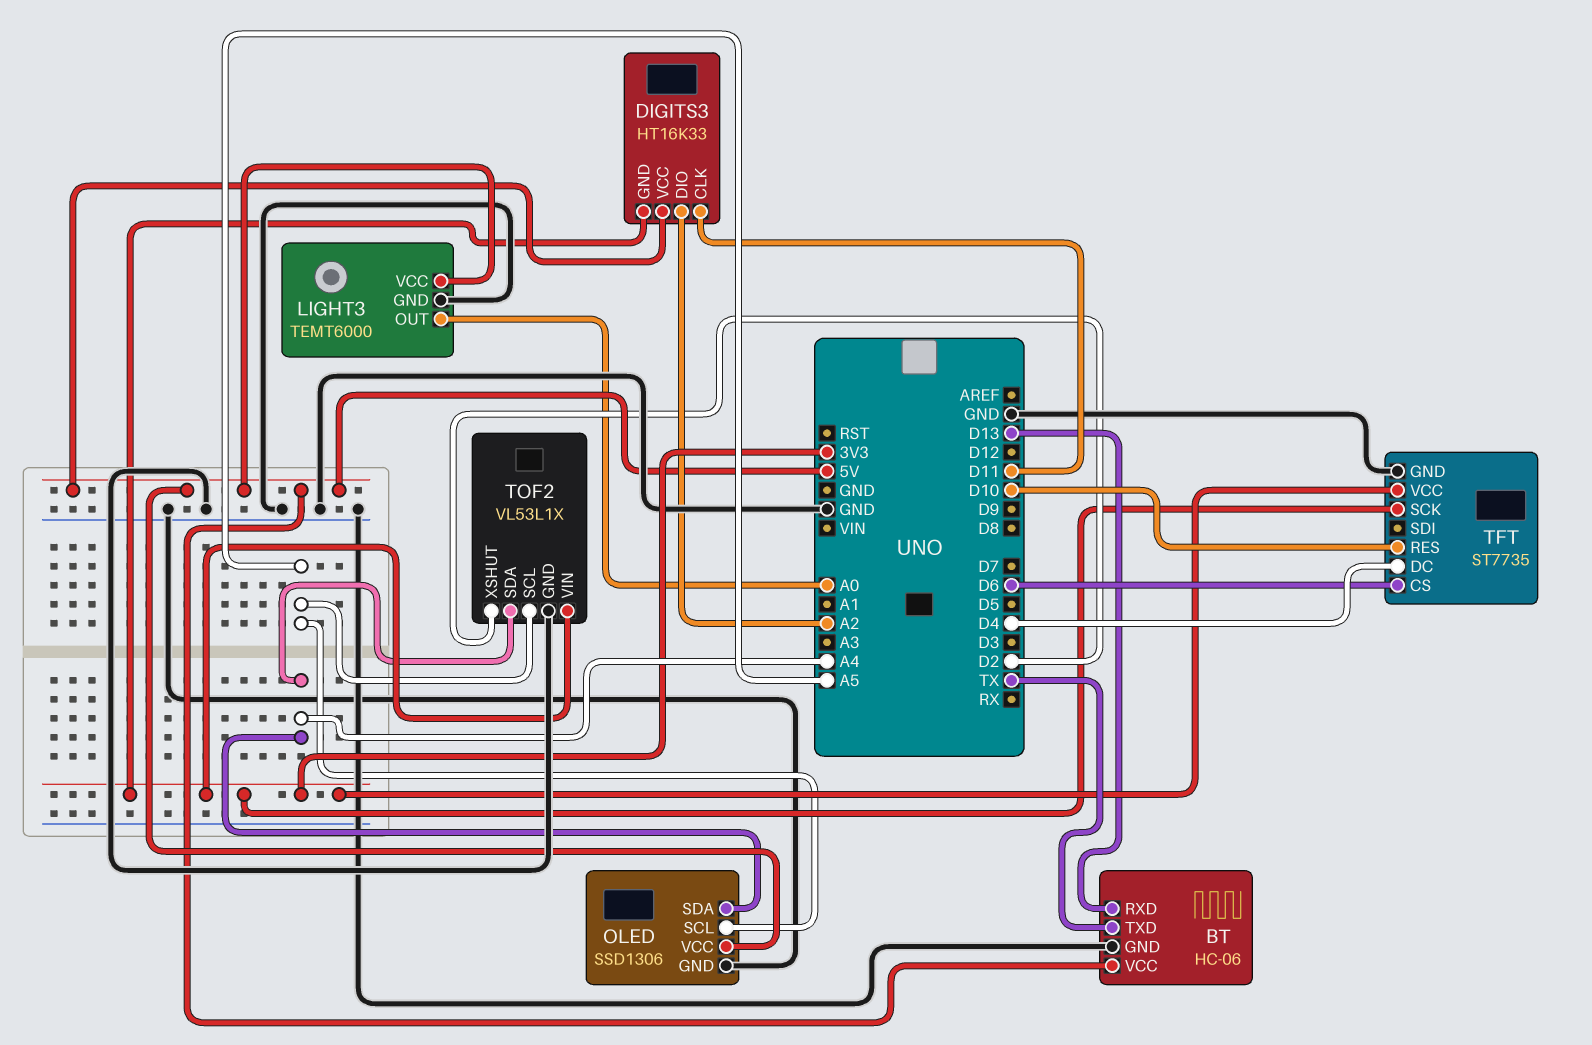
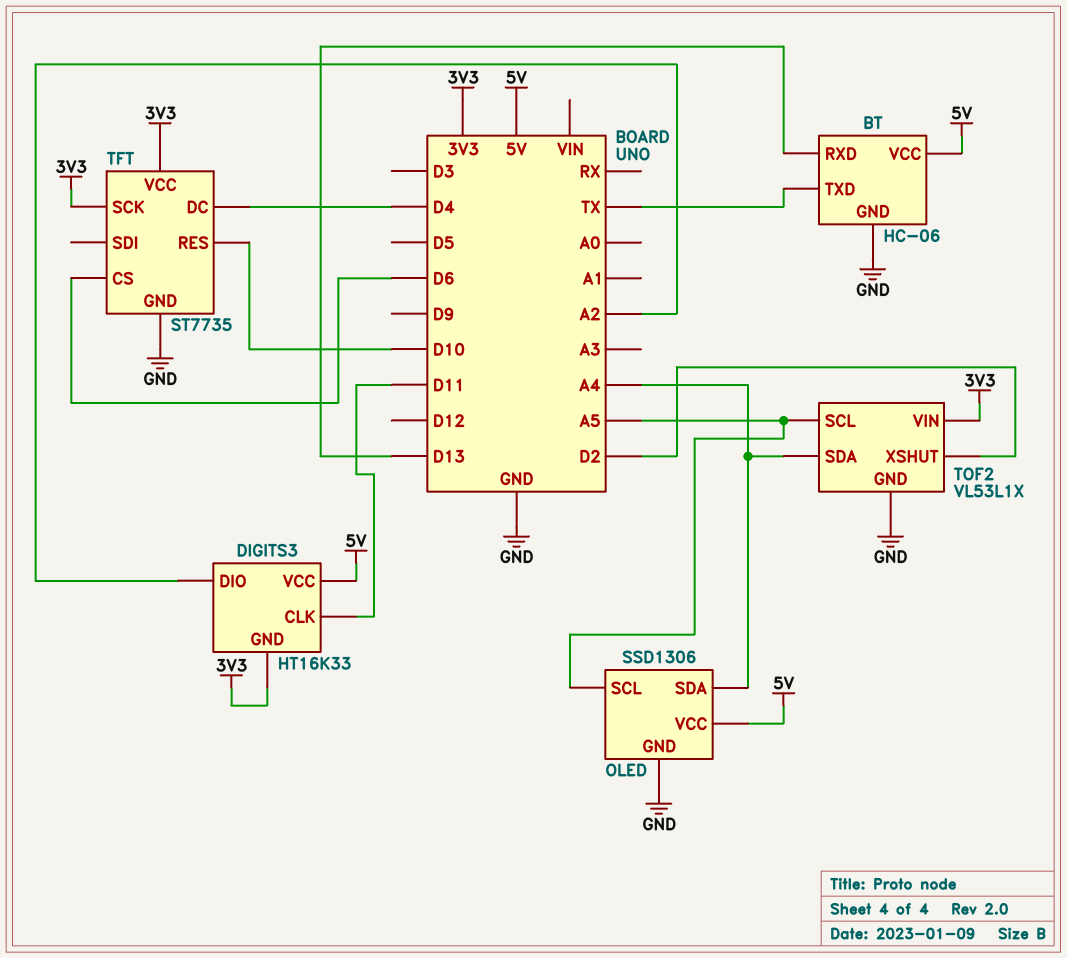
LIGHT3: TEMT6000 -> none
LIGHT3 pin GND: GND -> none
LIGHT3 pin OUT: A0 -> none
LIGHT3 pin VCC: 5V -> none

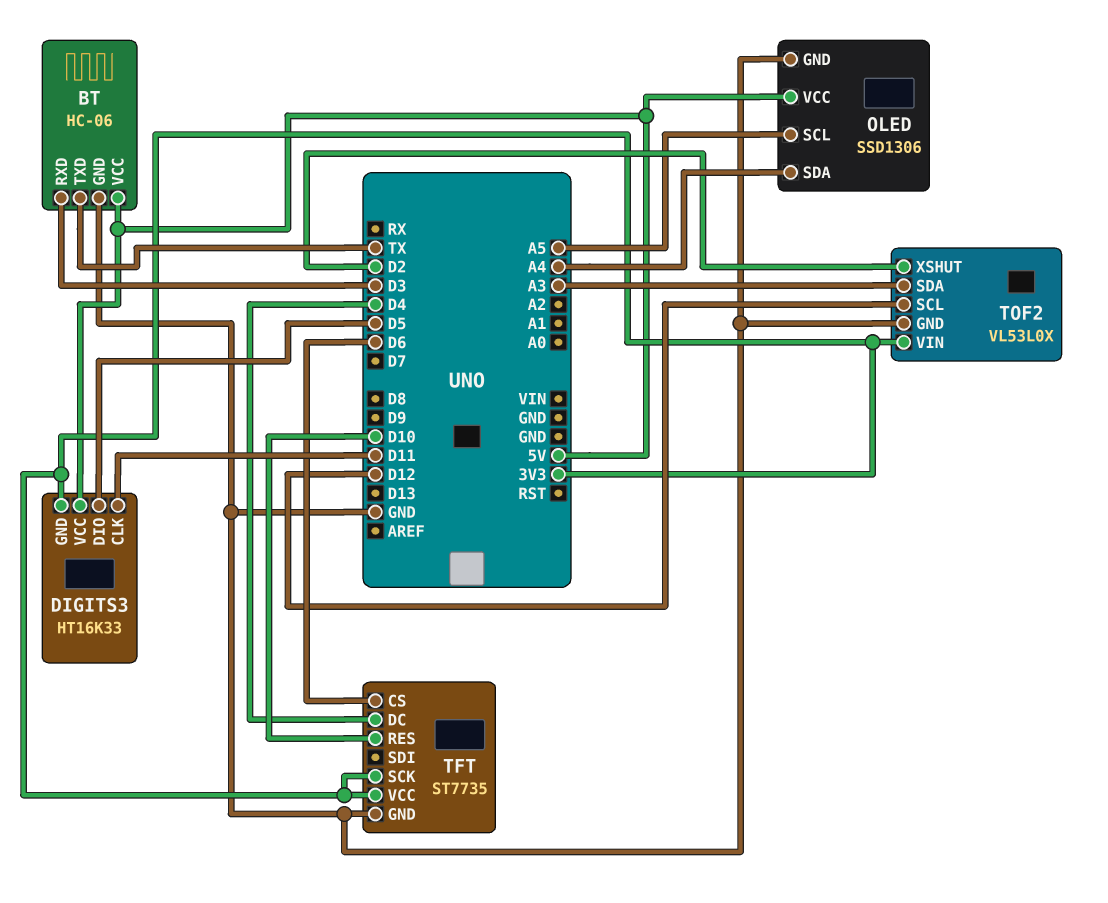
BT pin RXD: D13 -> D3
DIGITS3 pin DIO: A2 -> D5
TOF2: VL53L1X -> VL53L0X
TOF2 pin SCL: A5 -> D12
TOF2 pin SDA: A4 -> A3

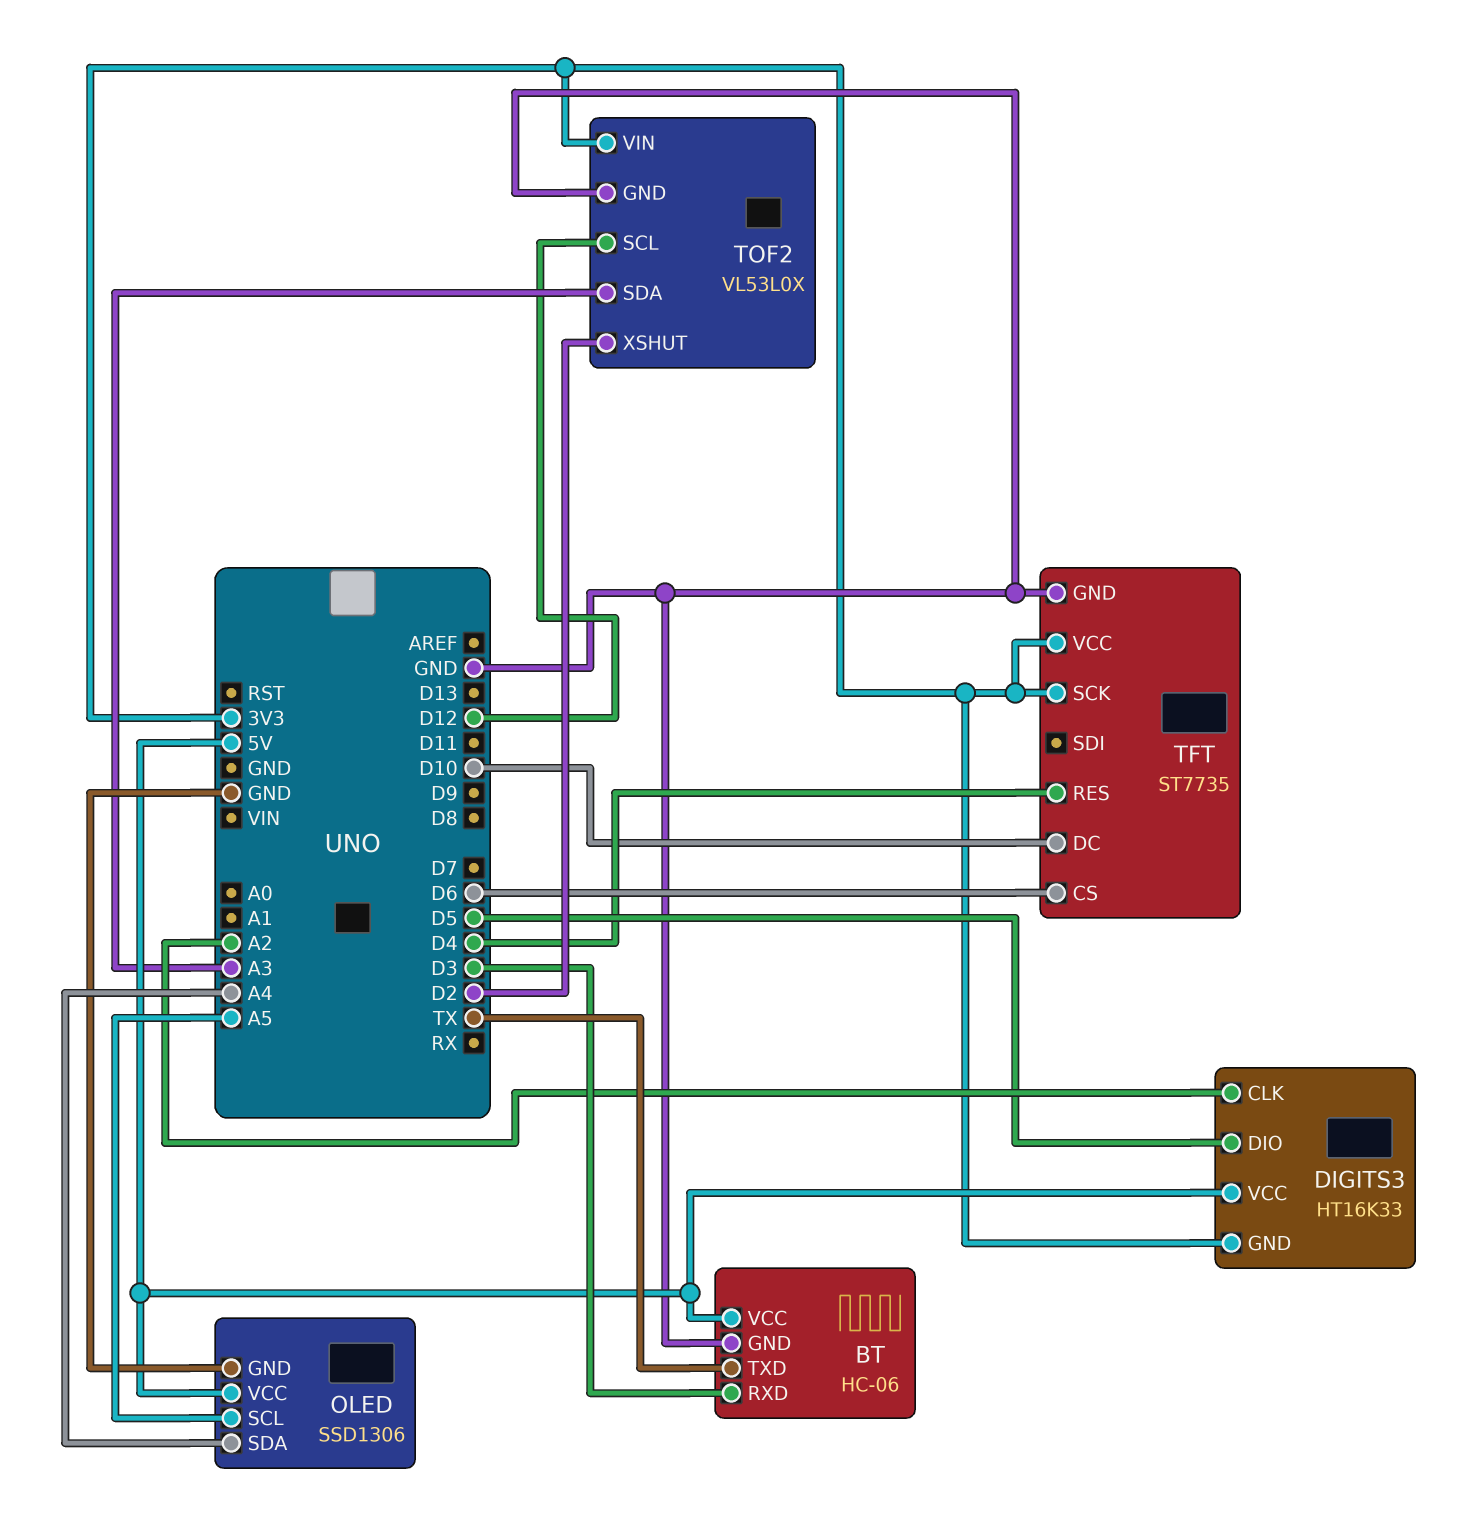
DIGITS3 pin CLK: D11 -> A2
TFT pin DC: D4 -> D10
TFT pin RES: D10 -> D4

